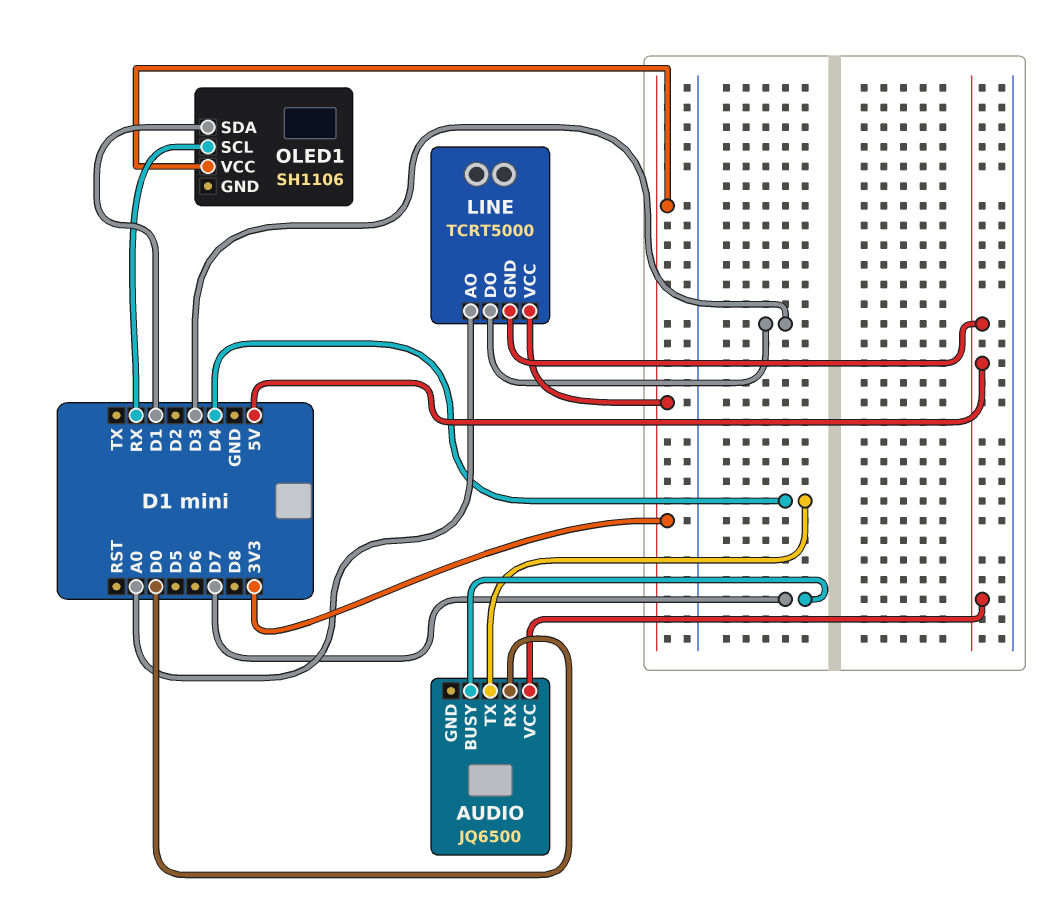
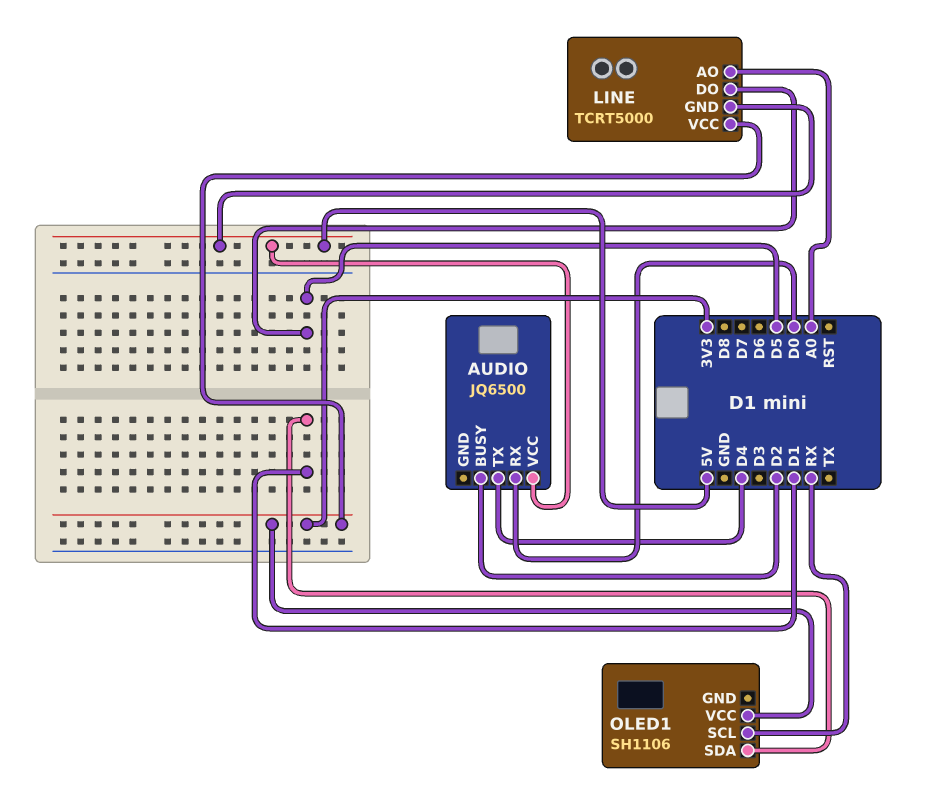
AUDIO pin BUSY: D7 -> D2
LINE pin DO: D3 -> D5

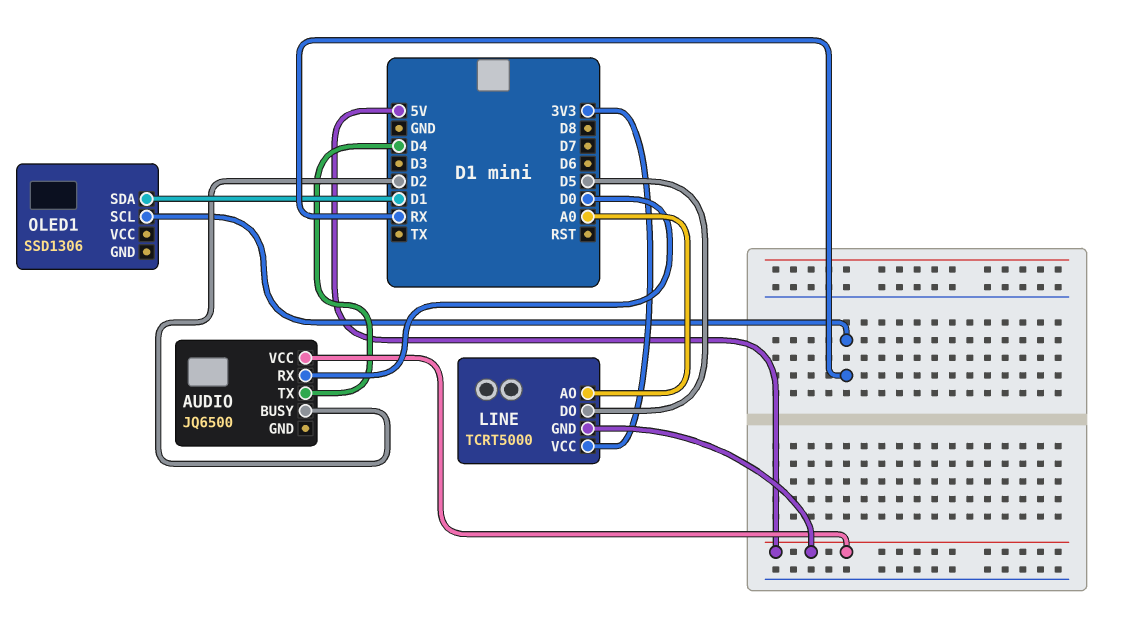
OLED1: SH1106 -> SSD1306
OLED1 pin VCC: 3V3 -> none

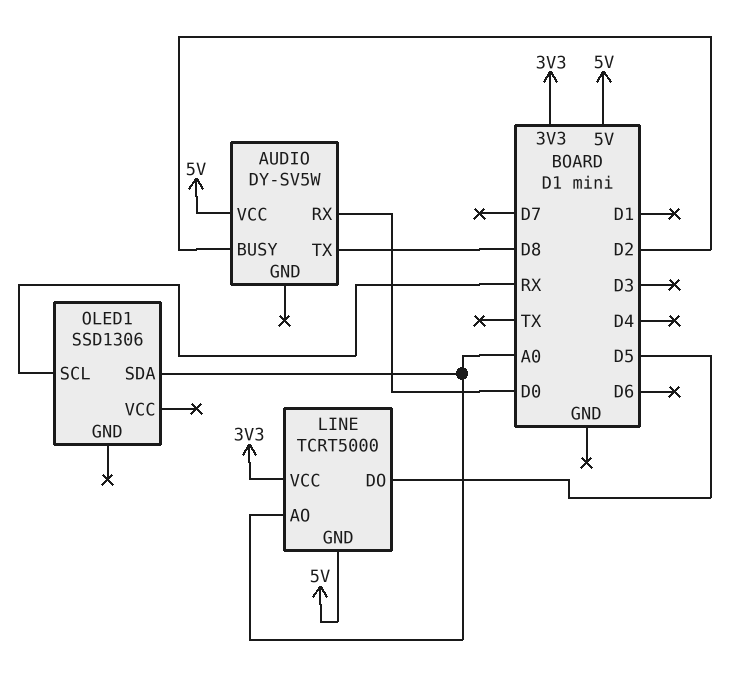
AUDIO: JQ6500 -> DY-SV5W
AUDIO pin TX: D4 -> D8
OLED1 pin SDA: D1 -> A0

